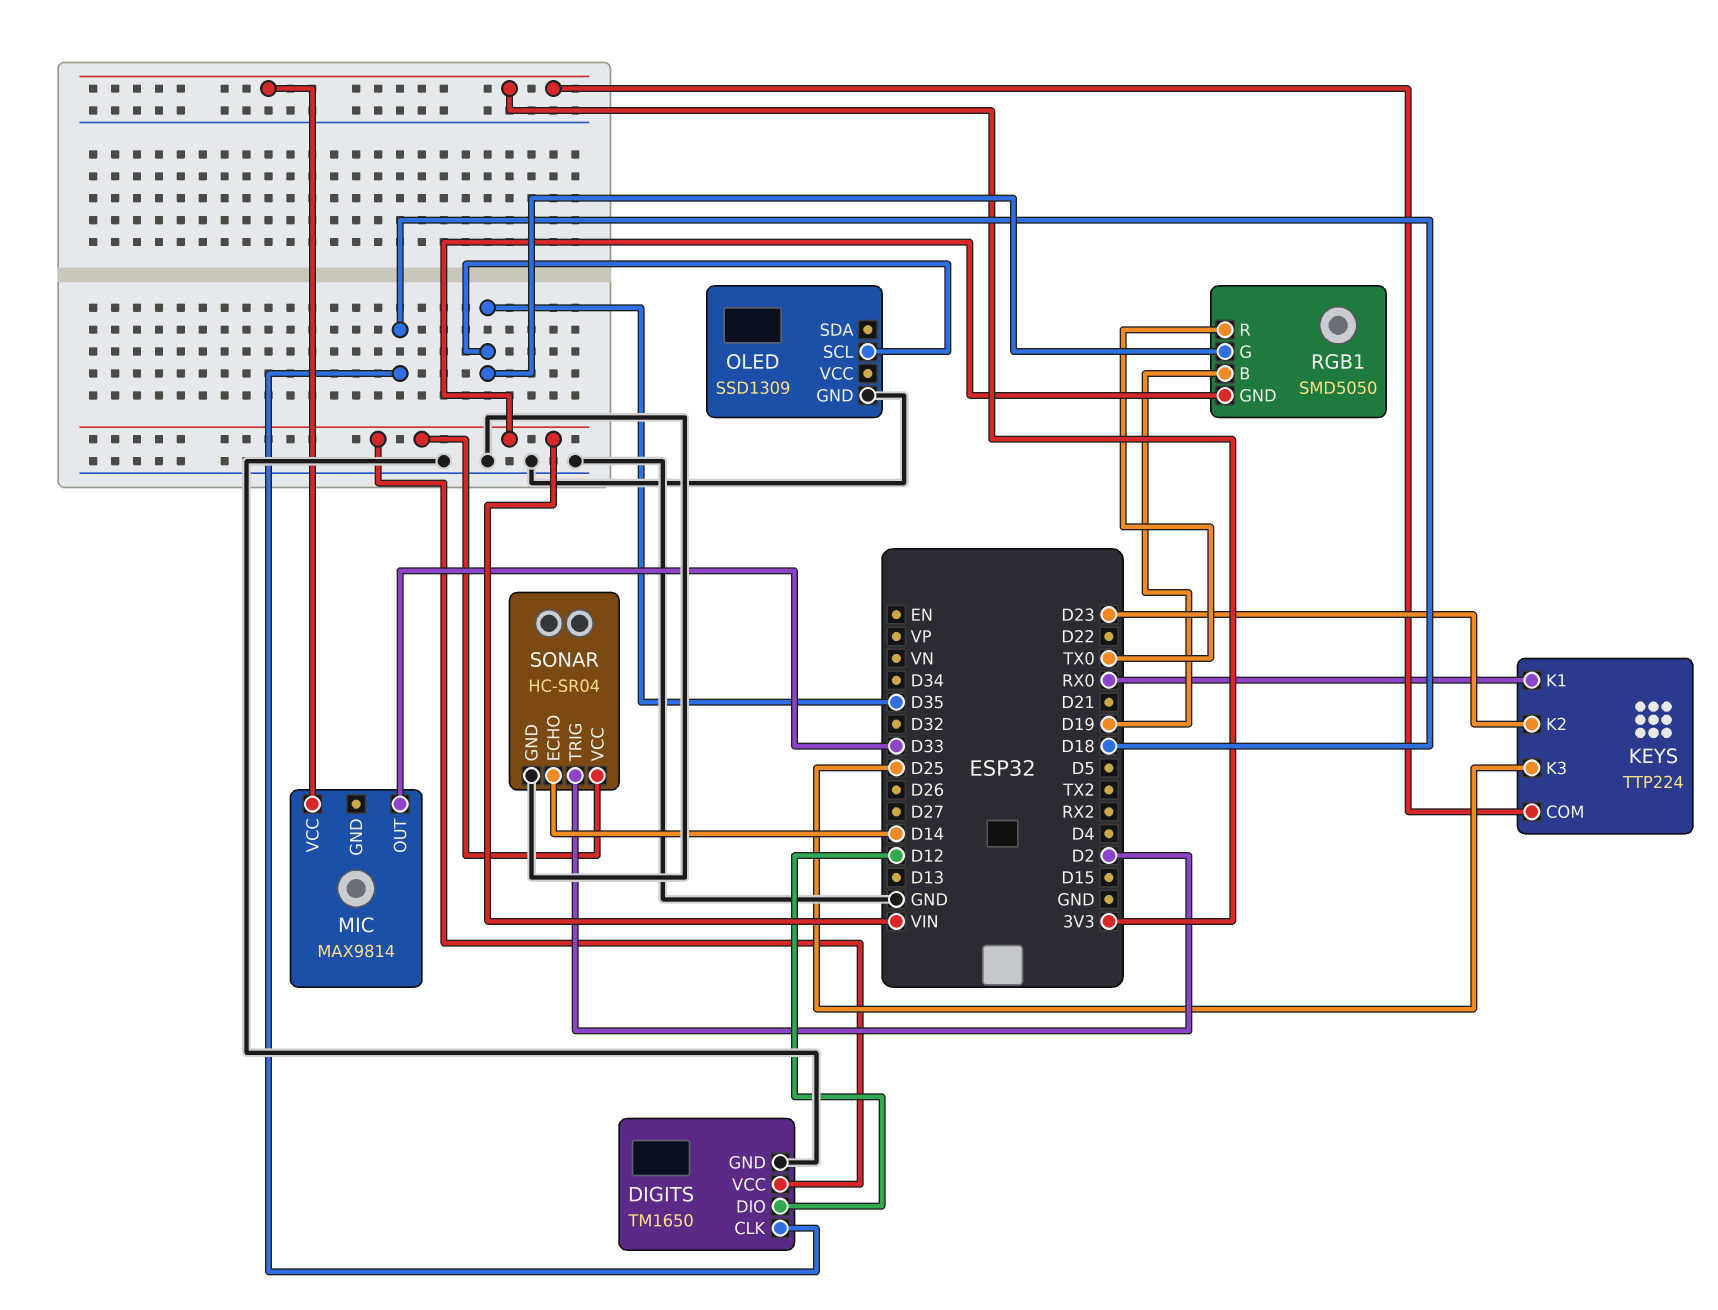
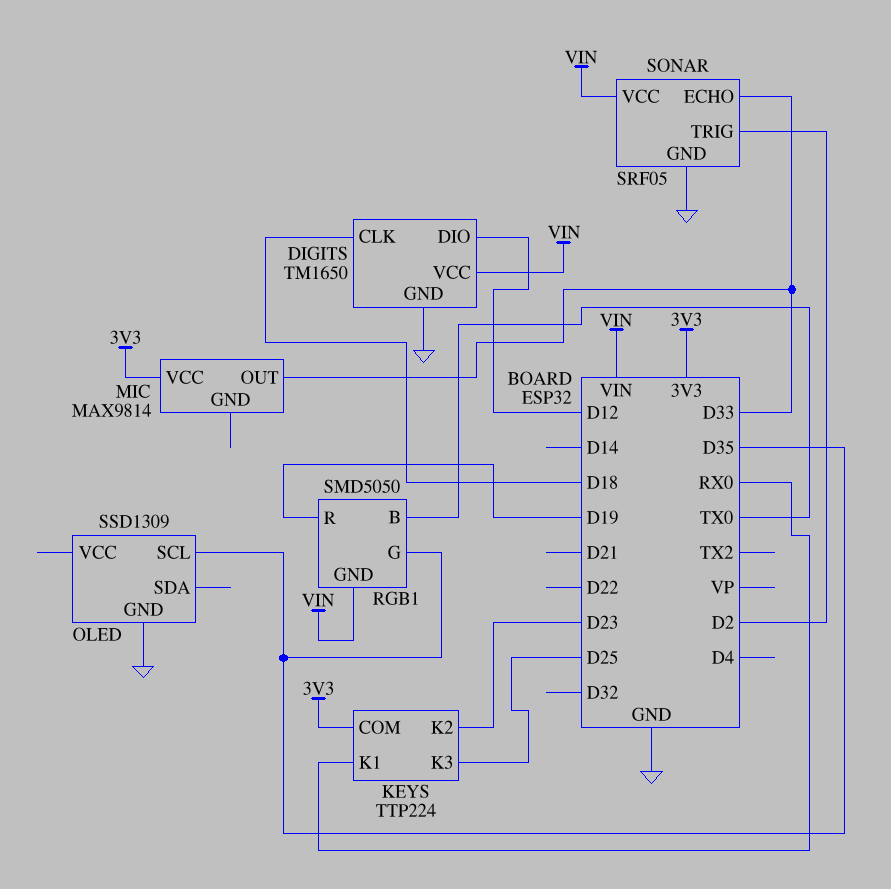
RGB1 pin B: D19 -> TX0
RGB1 pin R: TX0 -> D19
SONAR: HC-SR04 -> SRF05
SONAR pin ECHO: D14 -> D33

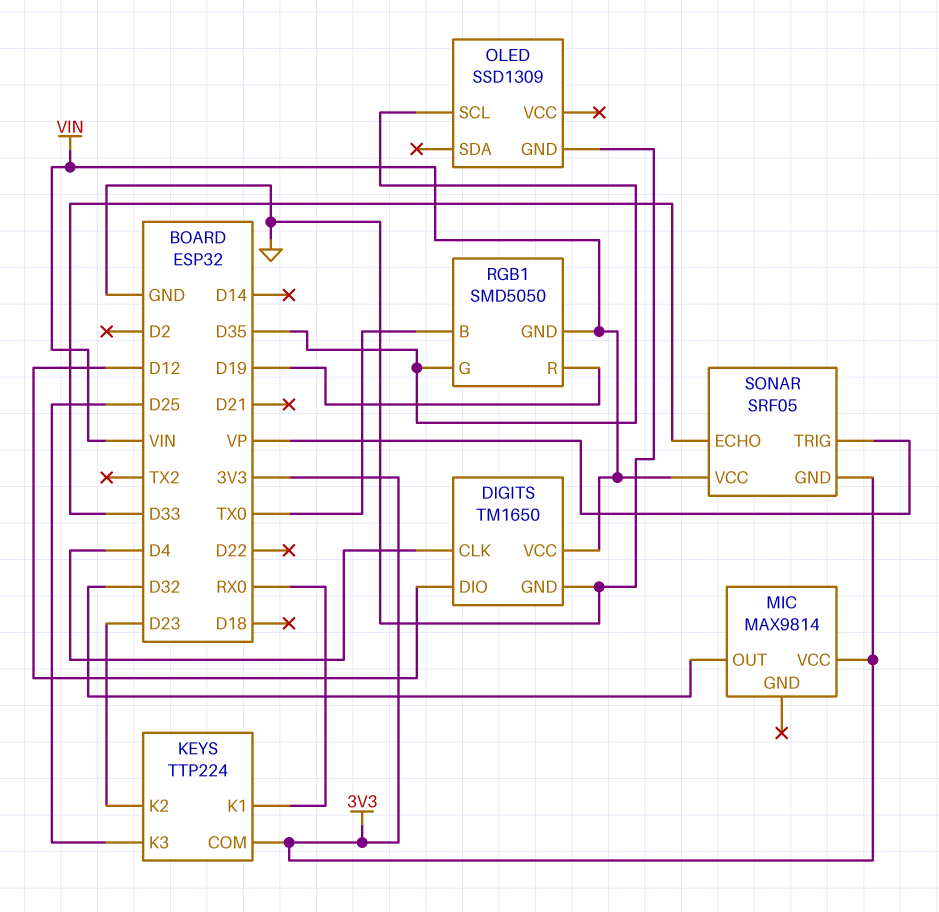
DIGITS pin CLK: D18 -> D4
MIC pin OUT: D33 -> D32
SONAR pin GND: GND -> 3V3
SONAR pin TRIG: D2 -> VP

